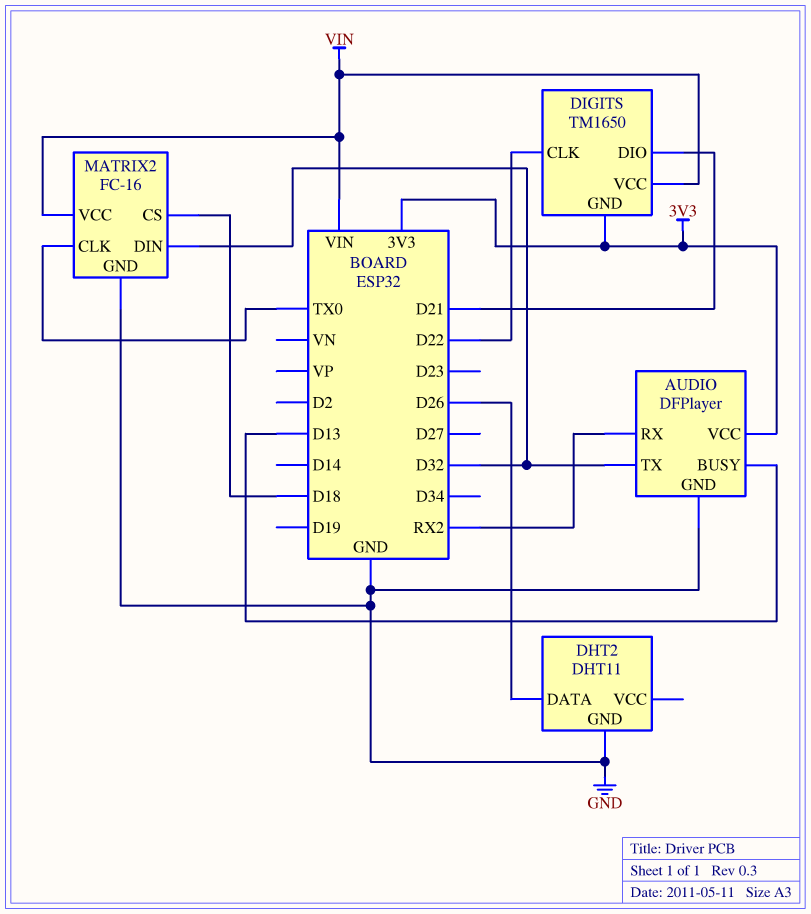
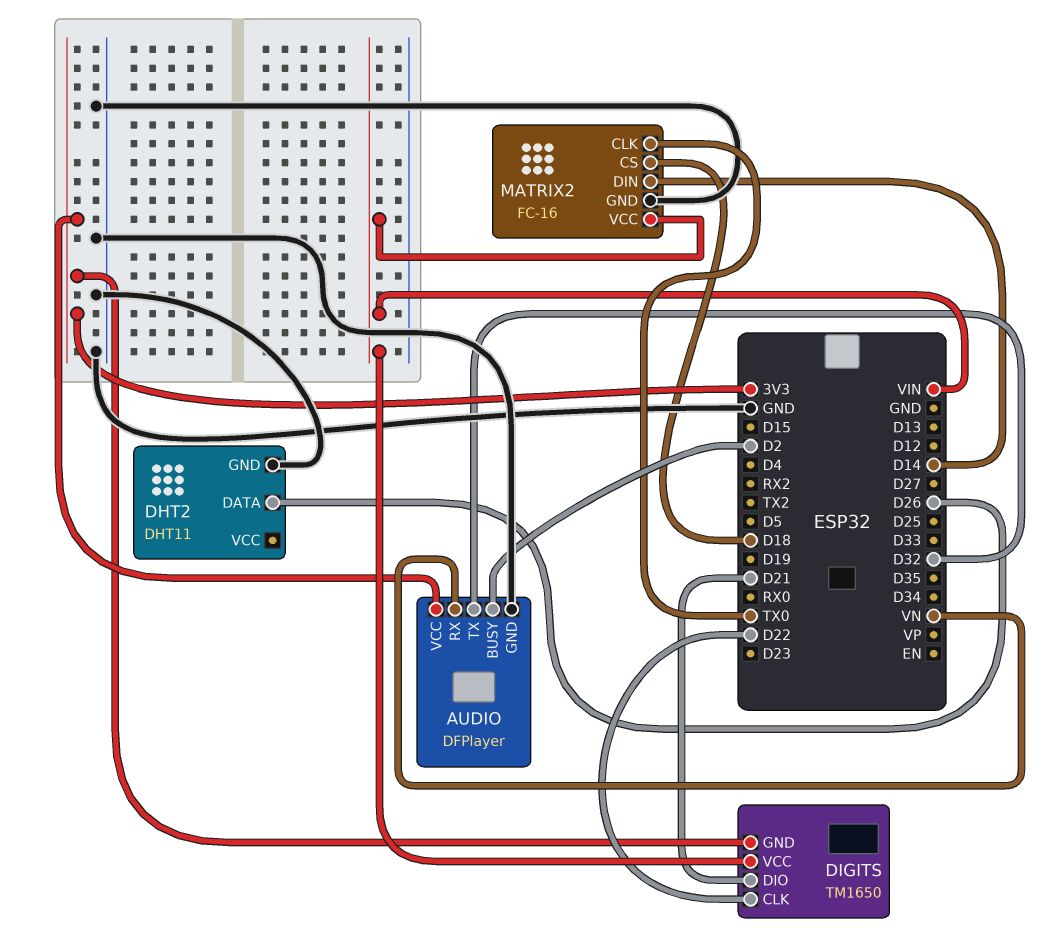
AUDIO pin BUSY: D13 -> D2
AUDIO pin RX: RX2 -> VN
MATRIX2 pin DIN: D32 -> D14

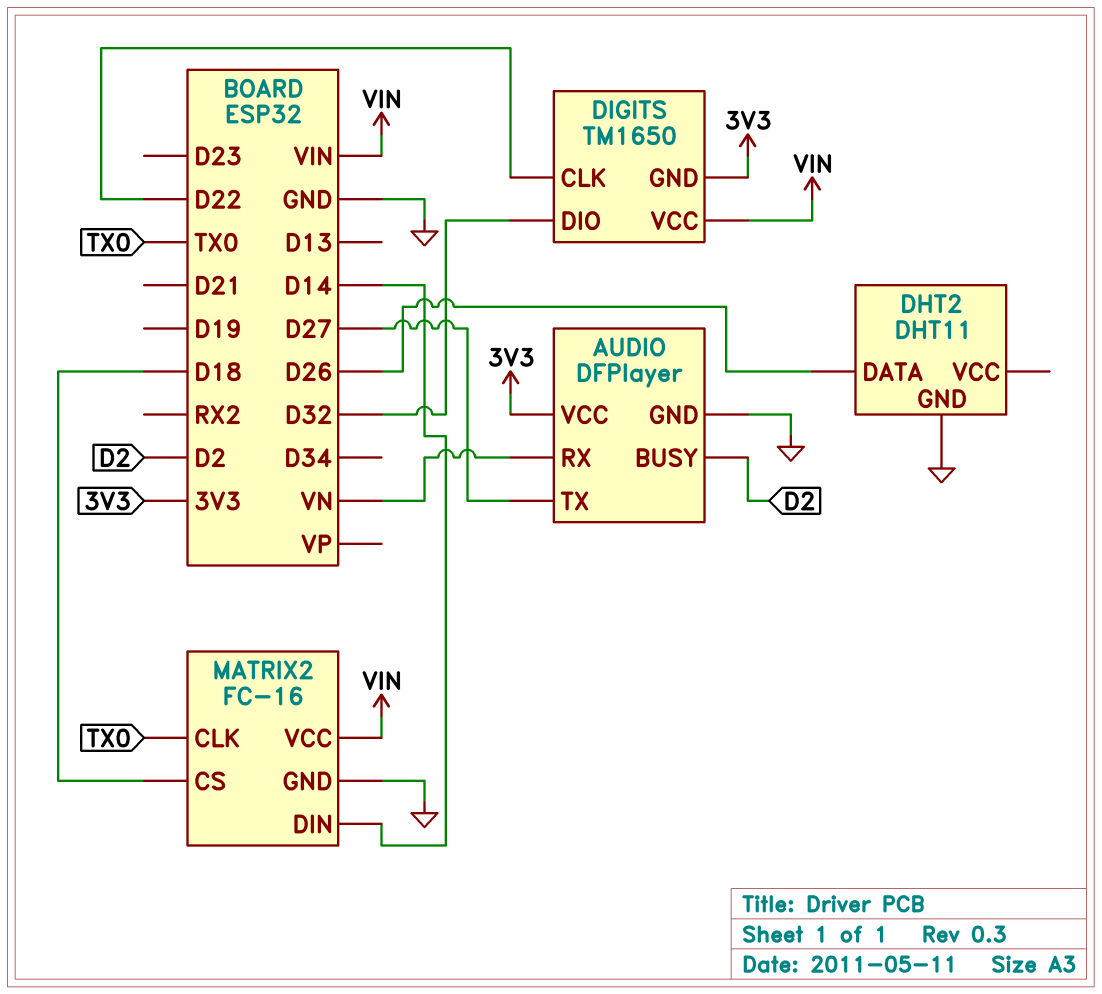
AUDIO pin TX: D32 -> D27
DIGITS pin DIO: D21 -> D32

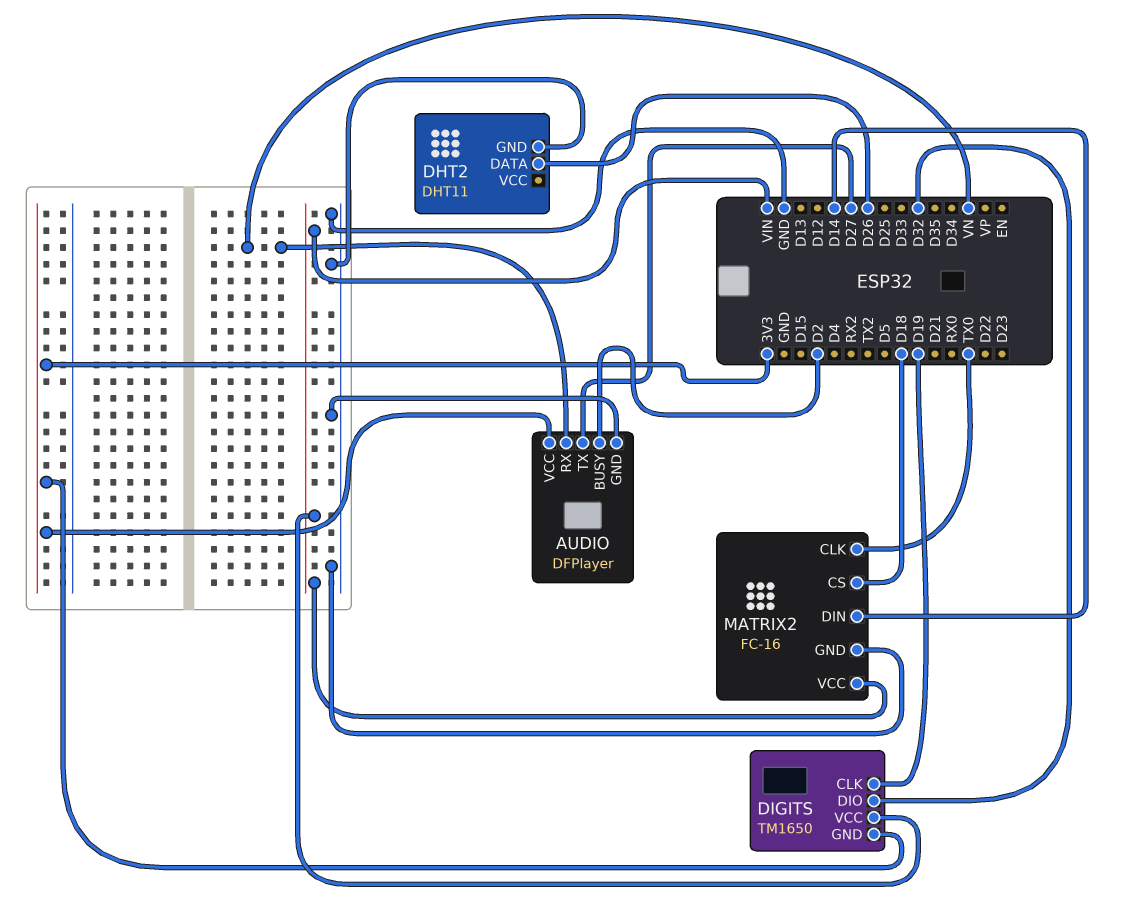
DIGITS pin CLK: D22 -> D19

